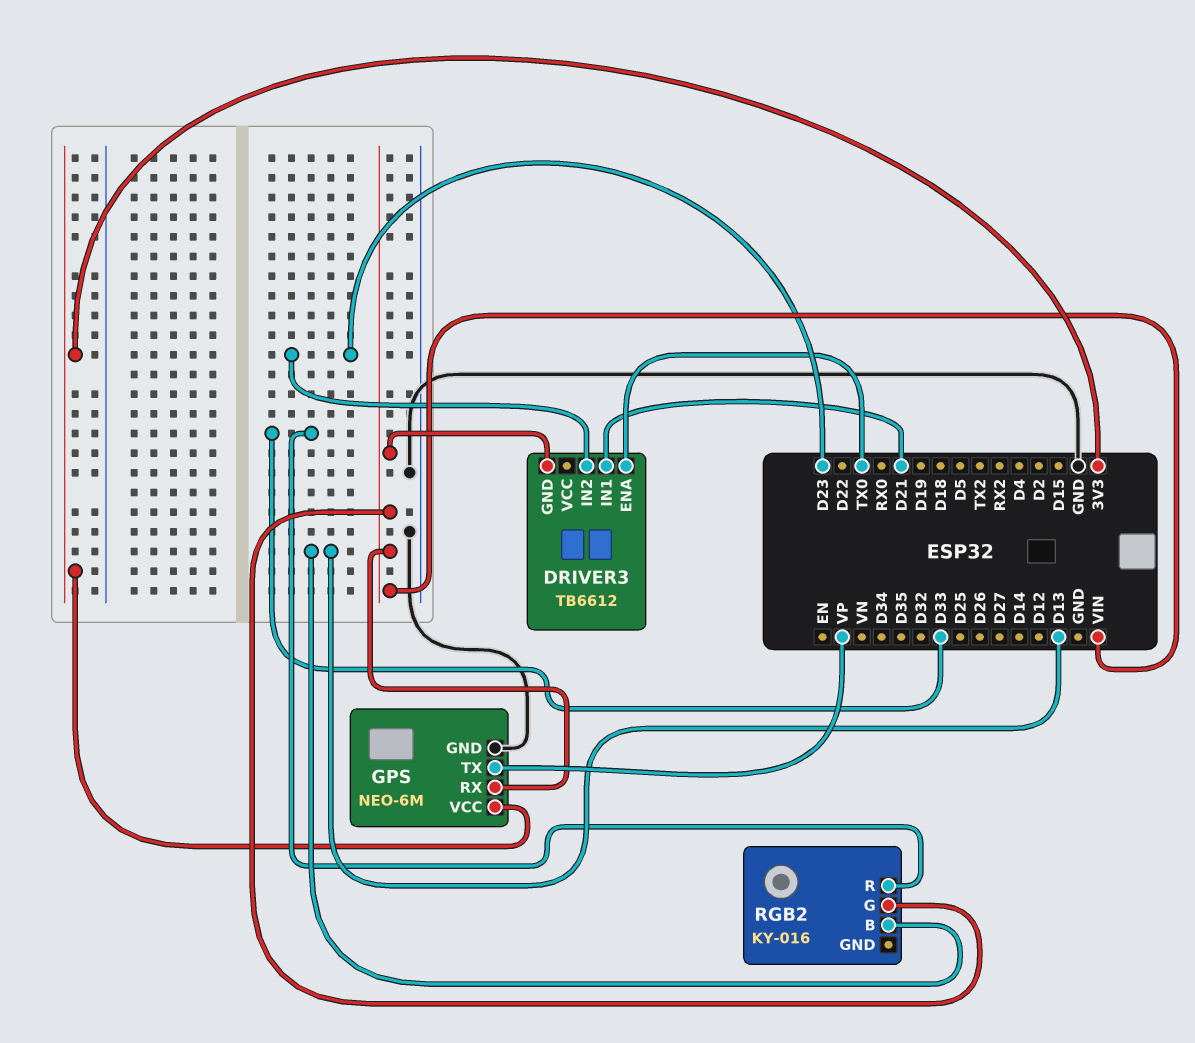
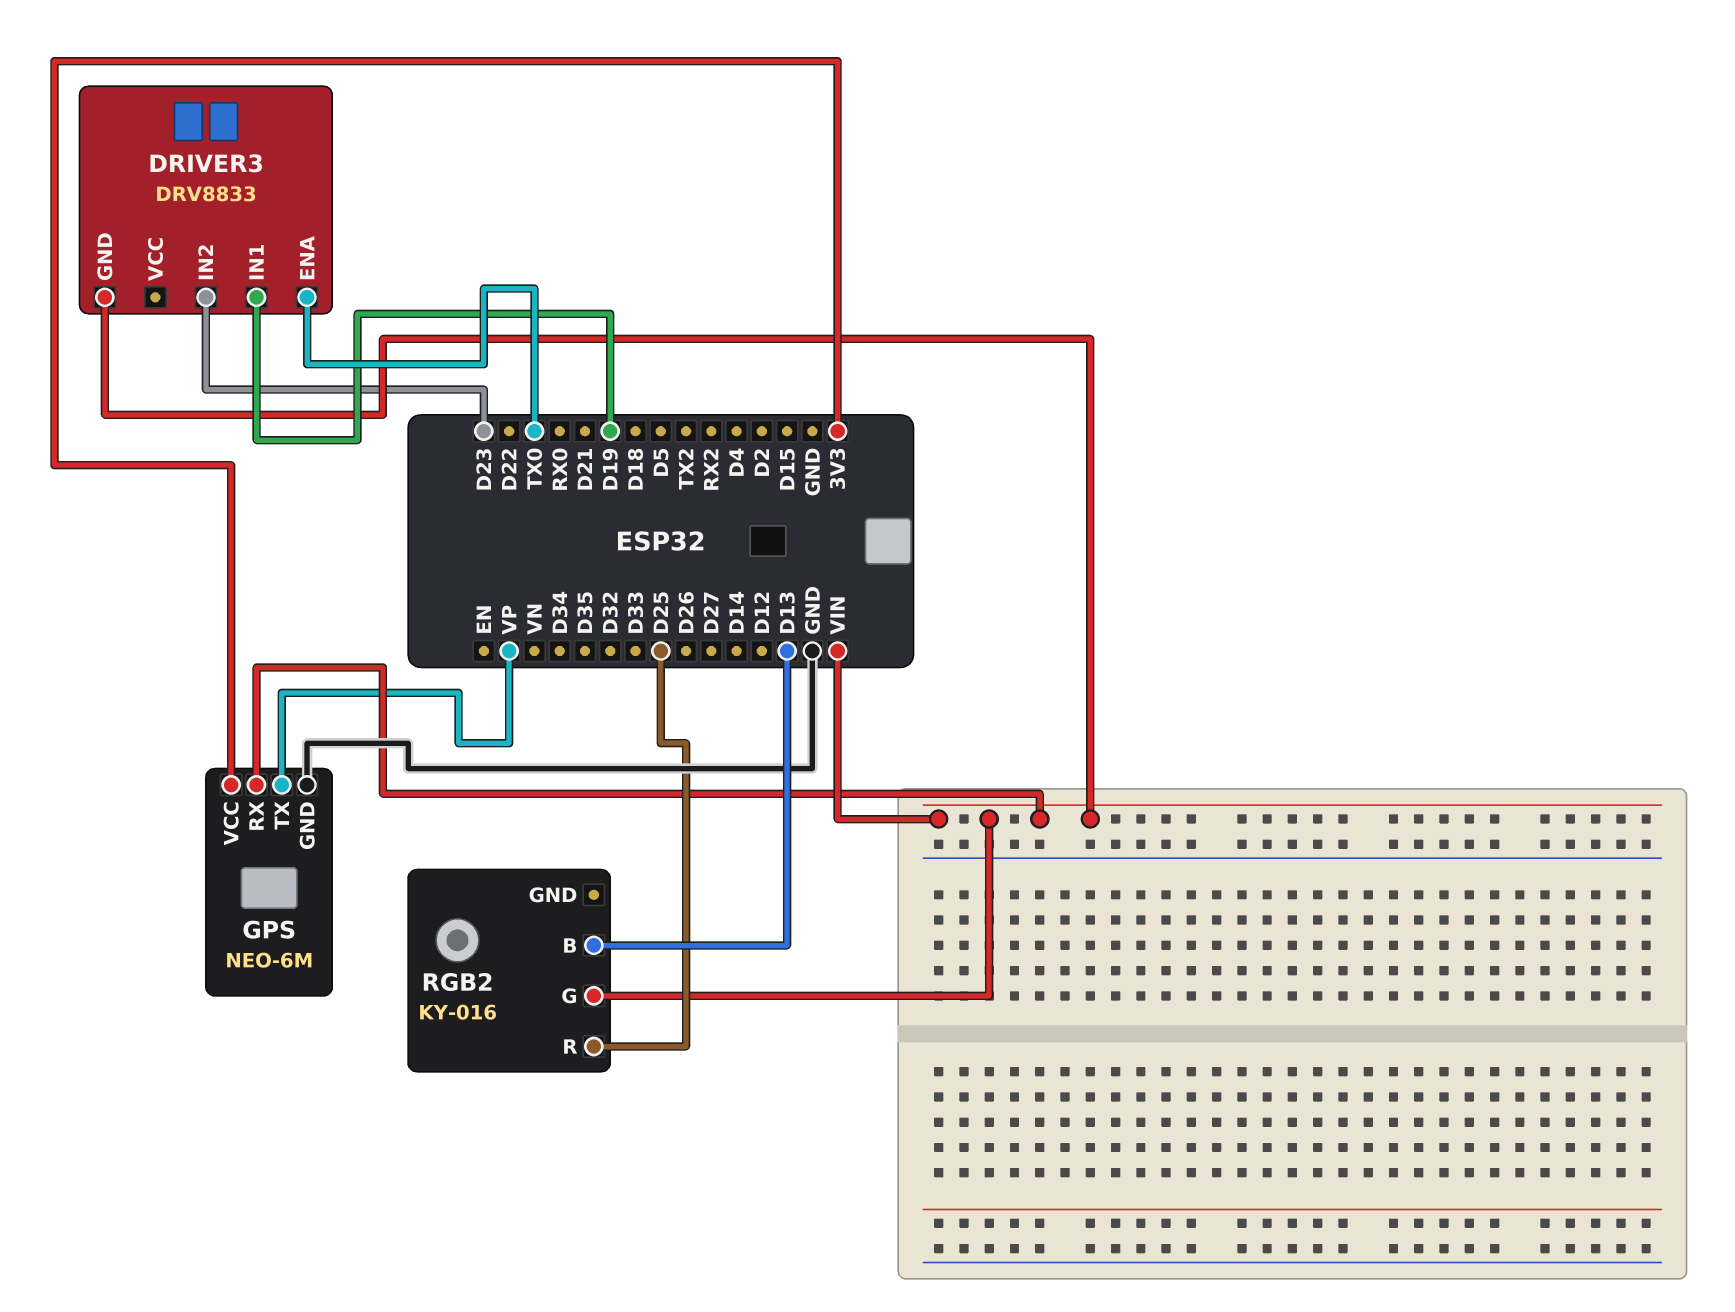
DRIVER3: TB6612 -> DRV8833
DRIVER3 pin IN1: D21 -> D19
RGB2 pin R: D33 -> D25

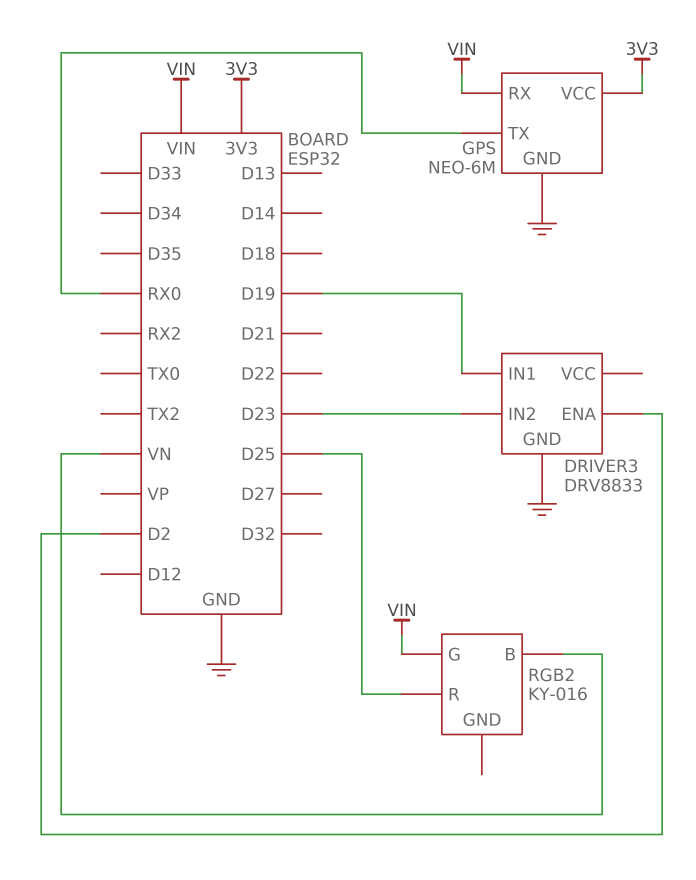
DRIVER3 pin ENA: TX0 -> D2
DRIVER3 pin GND: VIN -> GND
GPS pin TX: VP -> RX0
RGB2 pin B: D13 -> VN

